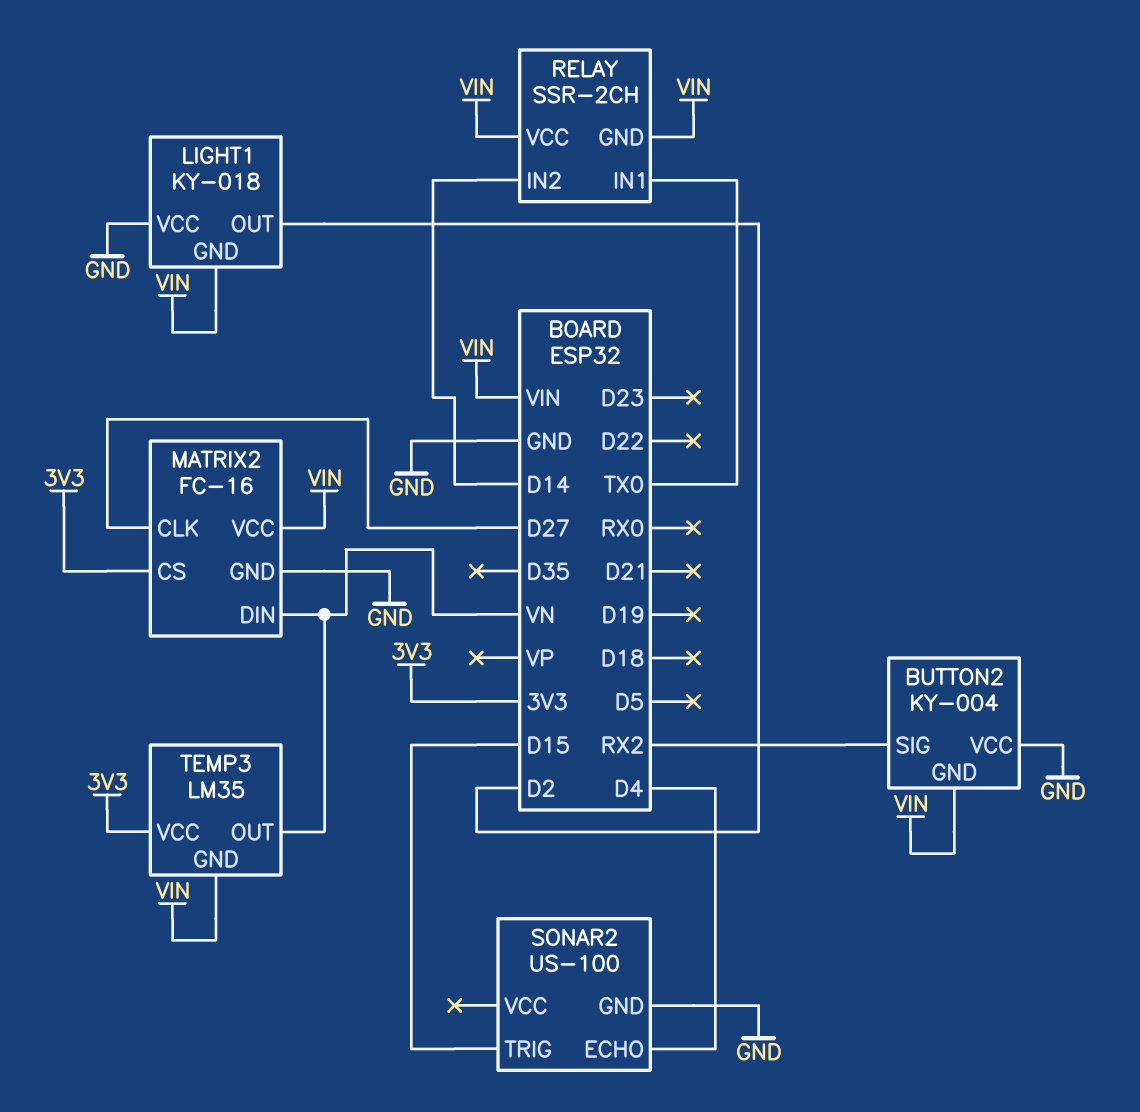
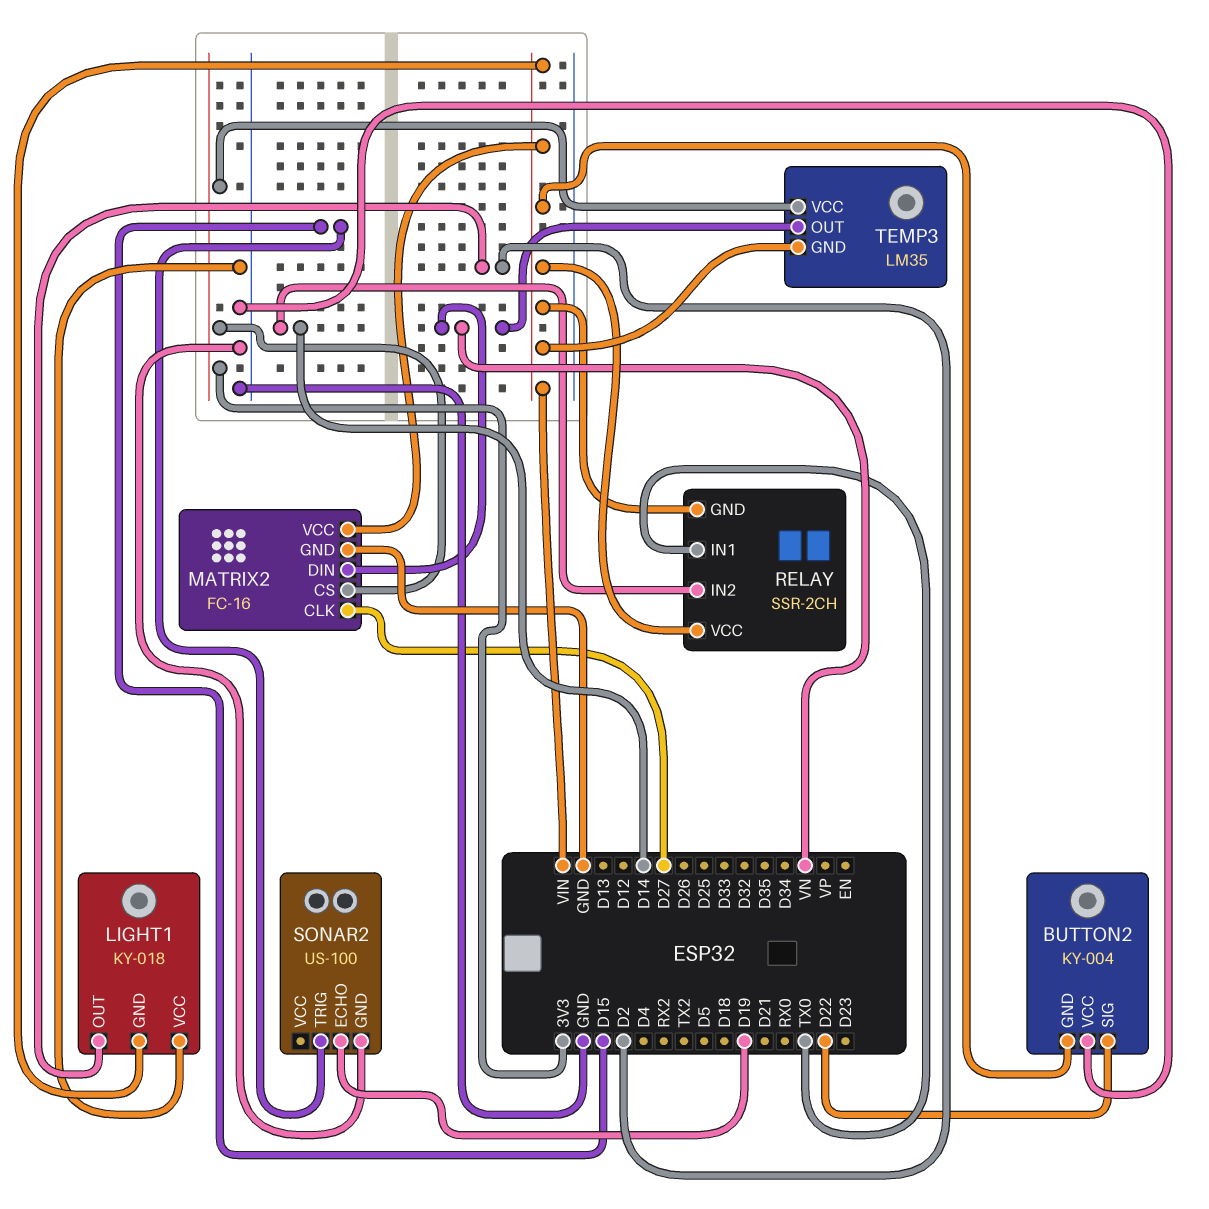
BUTTON2 pin SIG: RX2 -> D22
SONAR2 pin ECHO: D4 -> D19

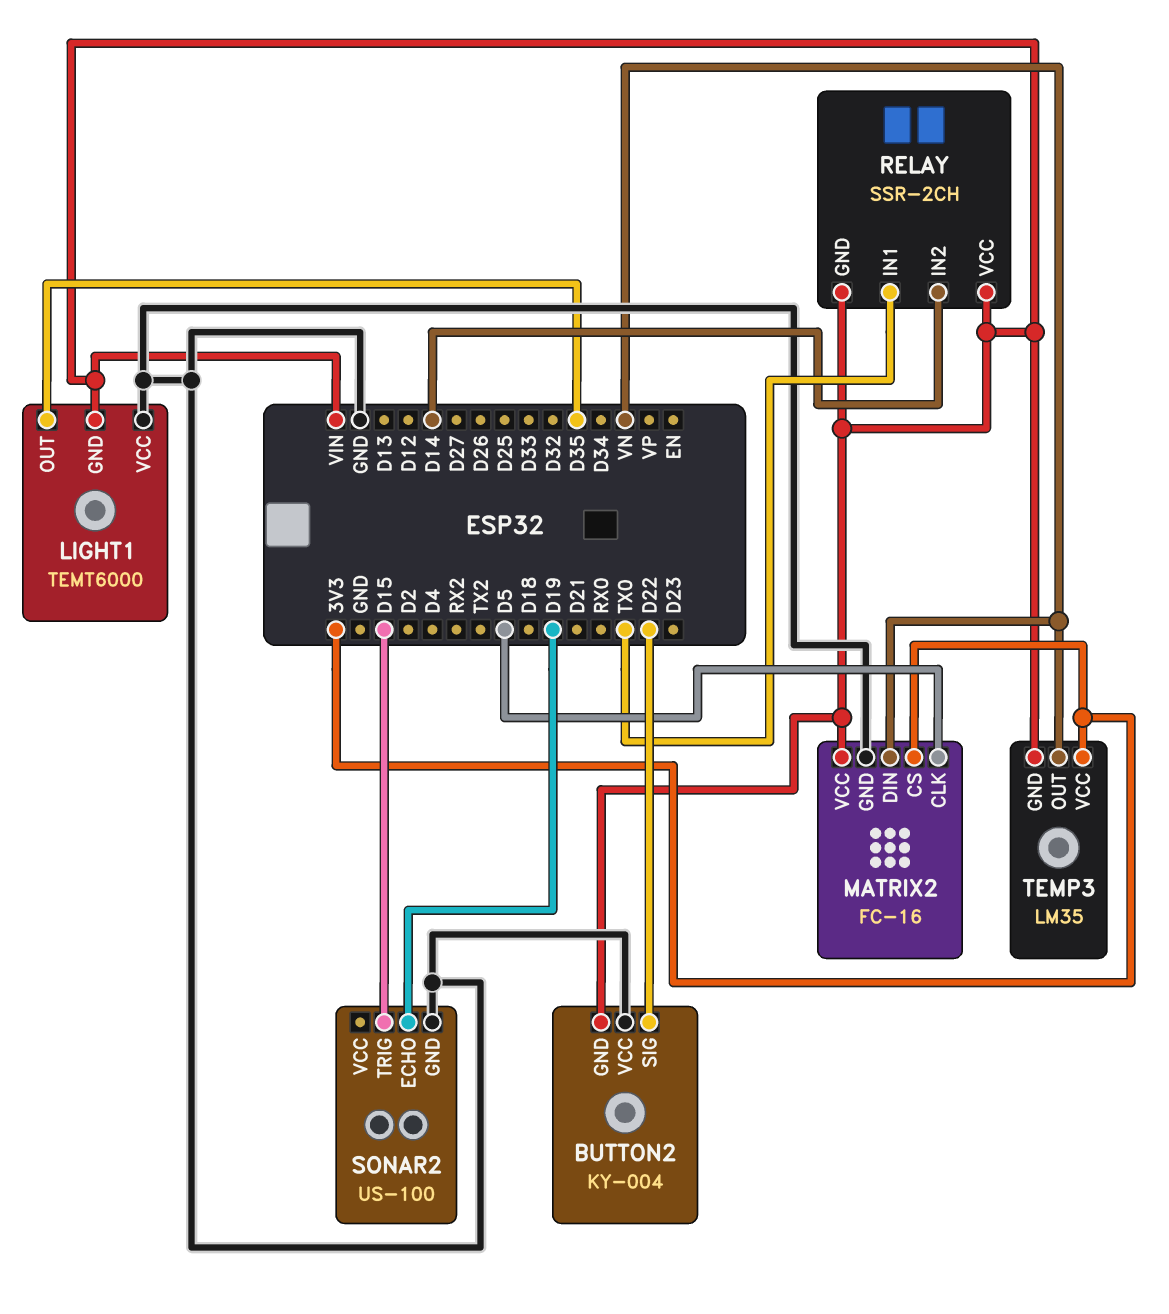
LIGHT1: KY-018 -> TEMT6000
LIGHT1 pin OUT: D2 -> D35
MATRIX2 pin CLK: D27 -> D5

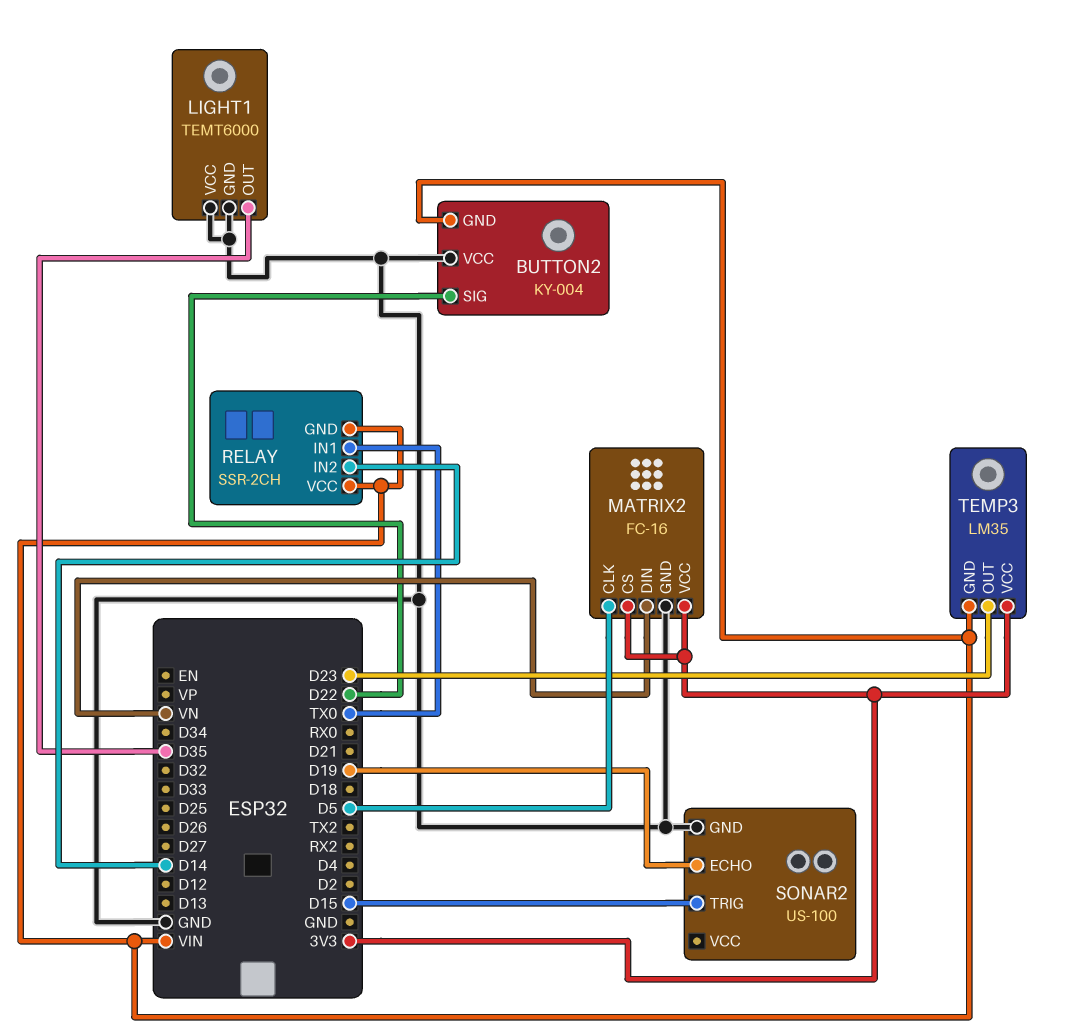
LIGHT1 pin GND: VIN -> GND
MATRIX2 pin VCC: VIN -> 3V3
TEMP3 pin OUT: VN -> D23

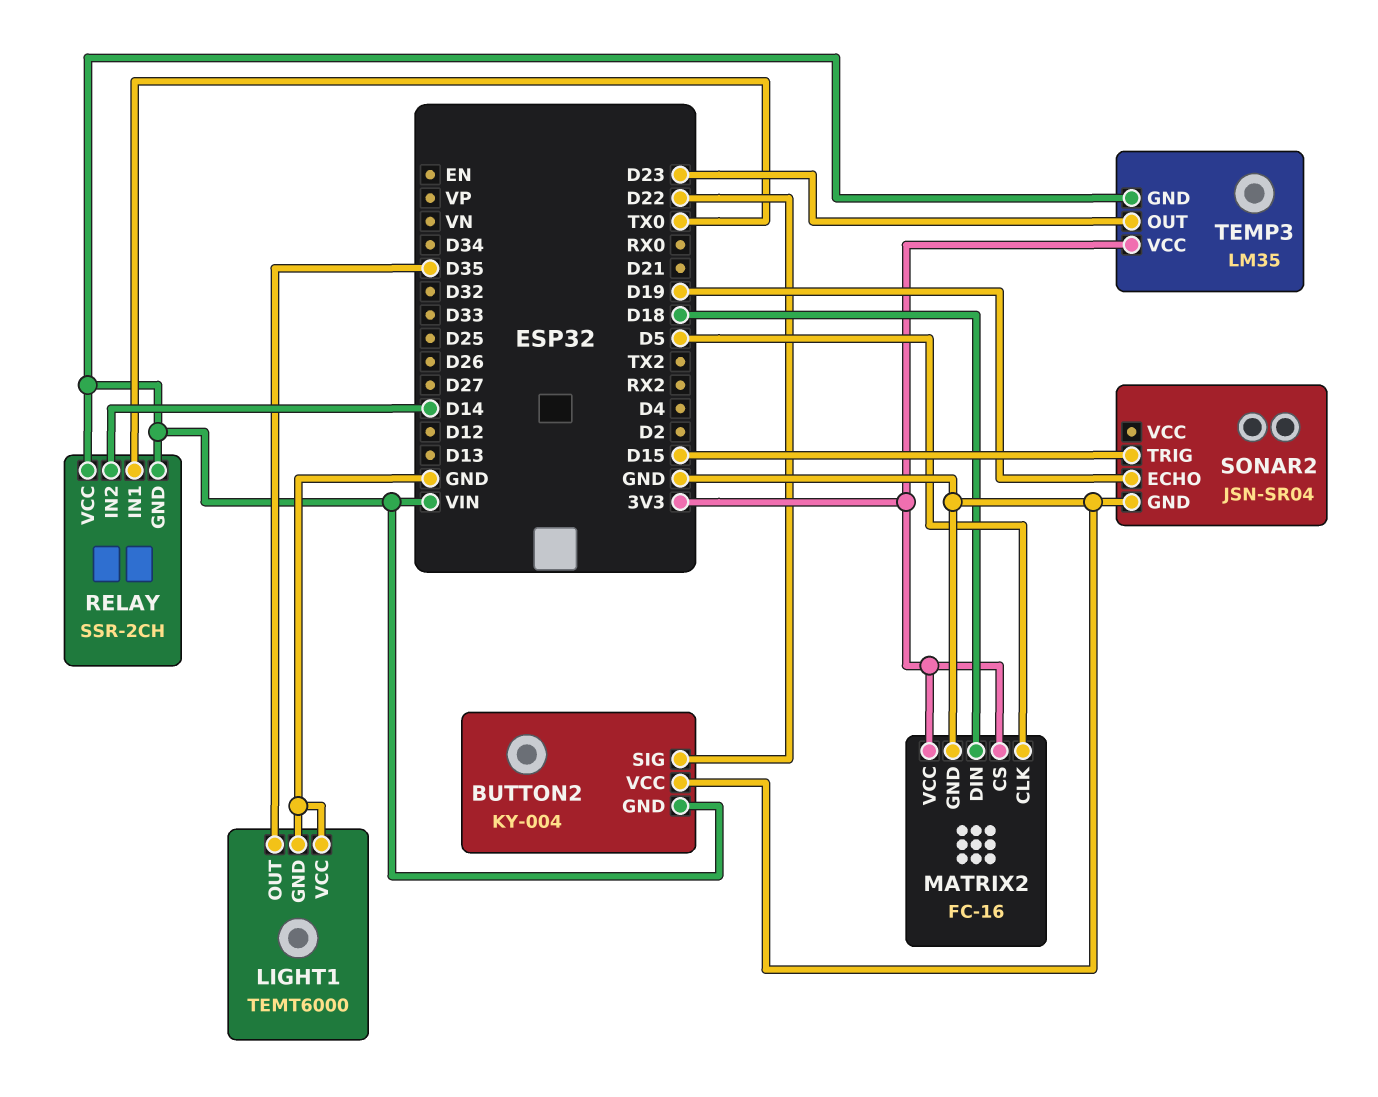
MATRIX2 pin DIN: VN -> D18
SONAR2: US-100 -> JSN-SR04

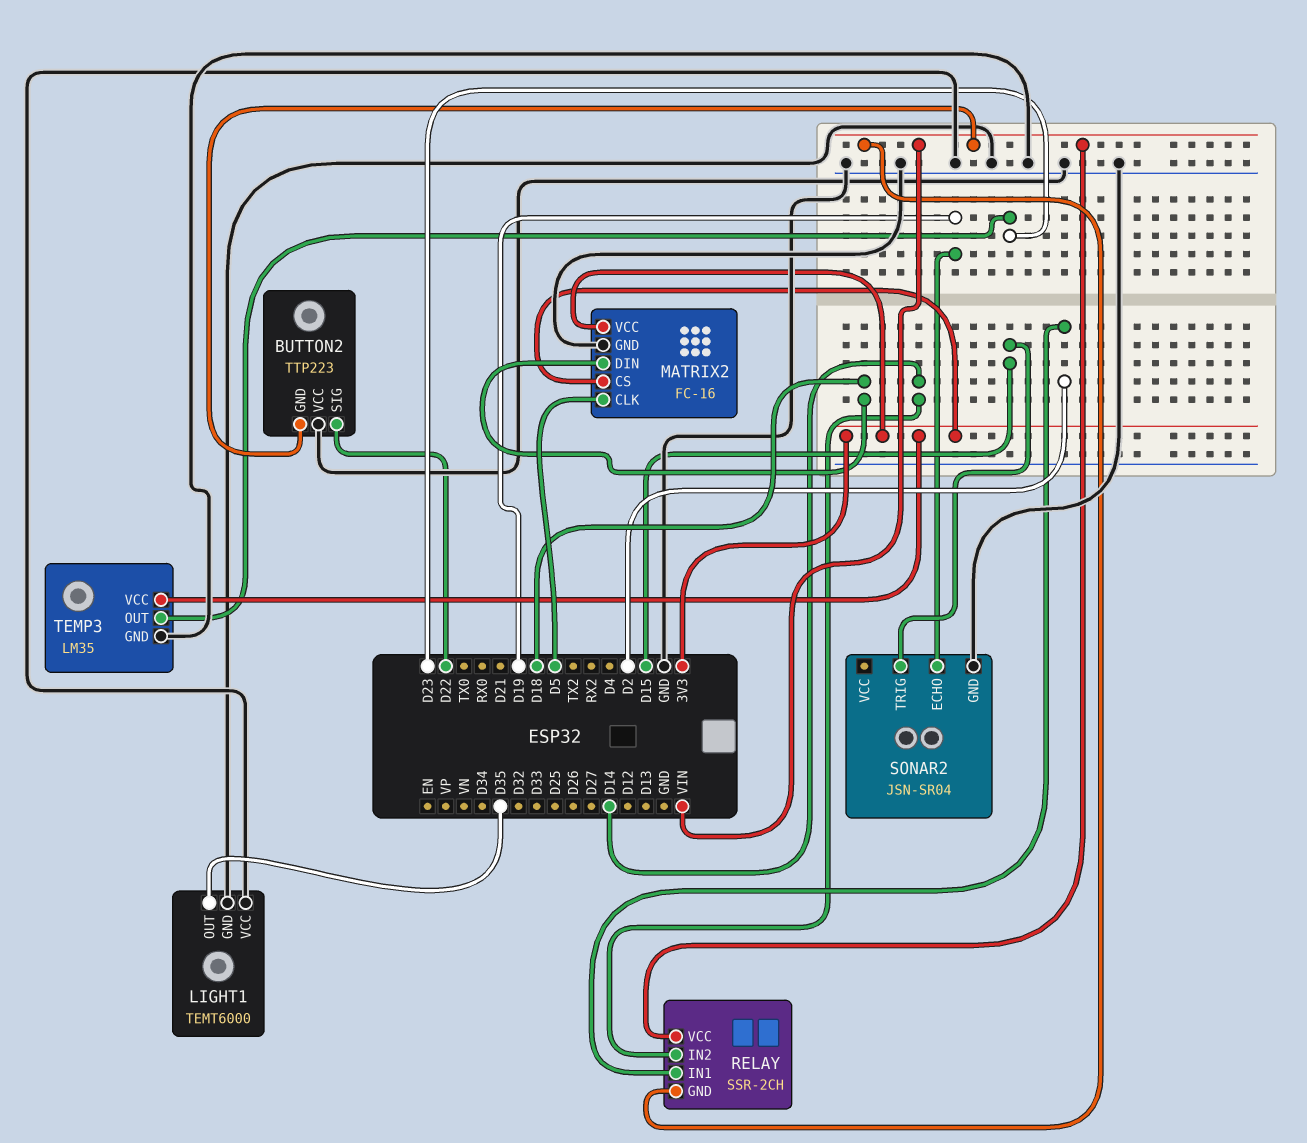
BUTTON2: KY-004 -> TTP223
RELAY pin IN1: TX0 -> D2
TEMP3 pin GND: VIN -> GND

